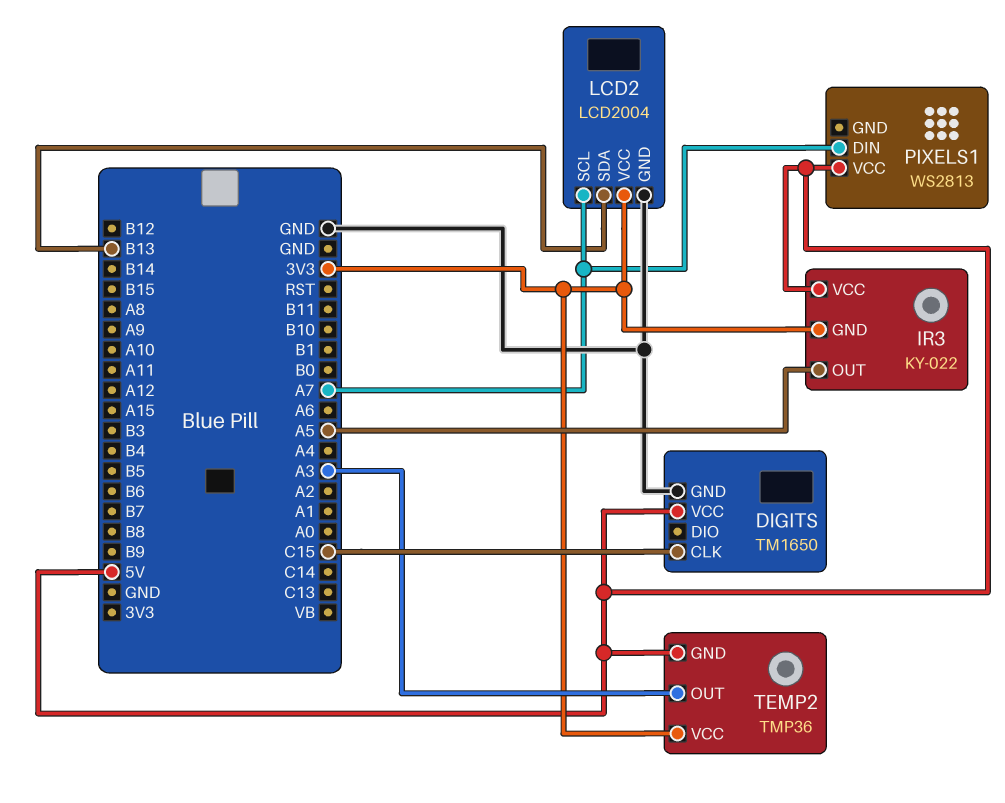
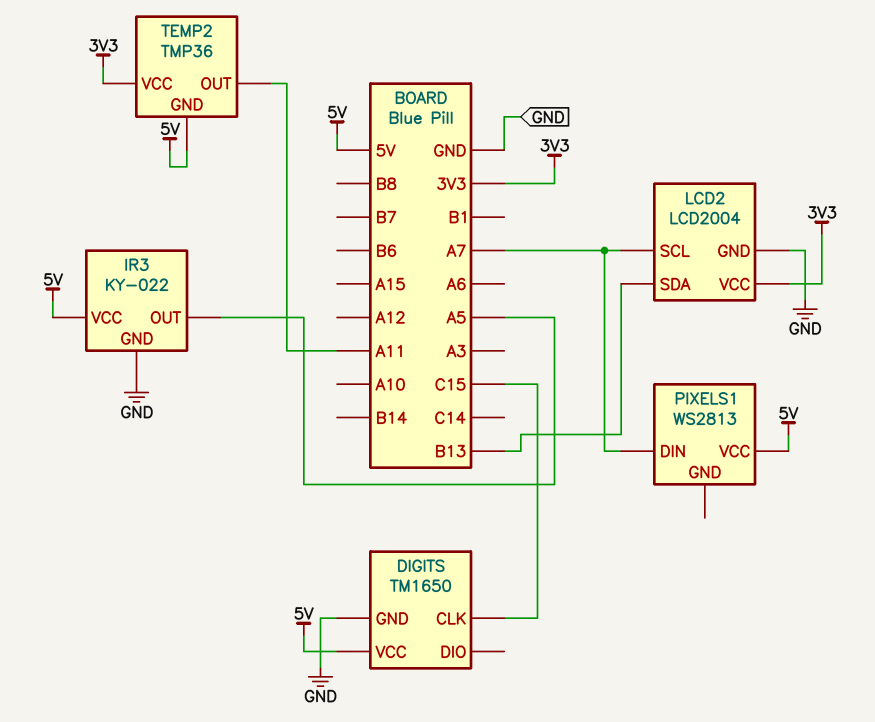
IR3 pin GND: 3V3 -> GND
TEMP2 pin OUT: A3 -> A11

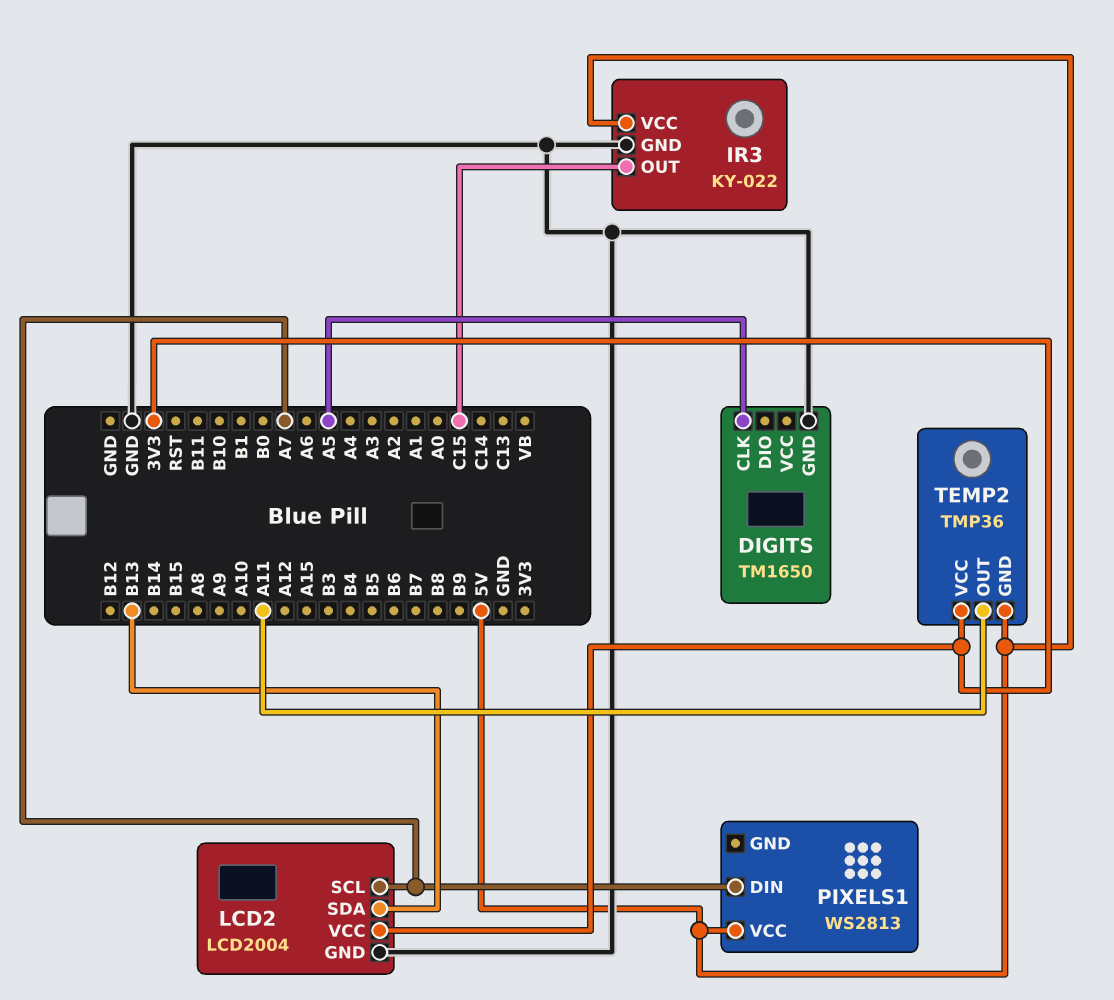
DIGITS pin CLK: C15 -> A5
DIGITS pin VCC: 5V -> none
IR3 pin OUT: A5 -> C15

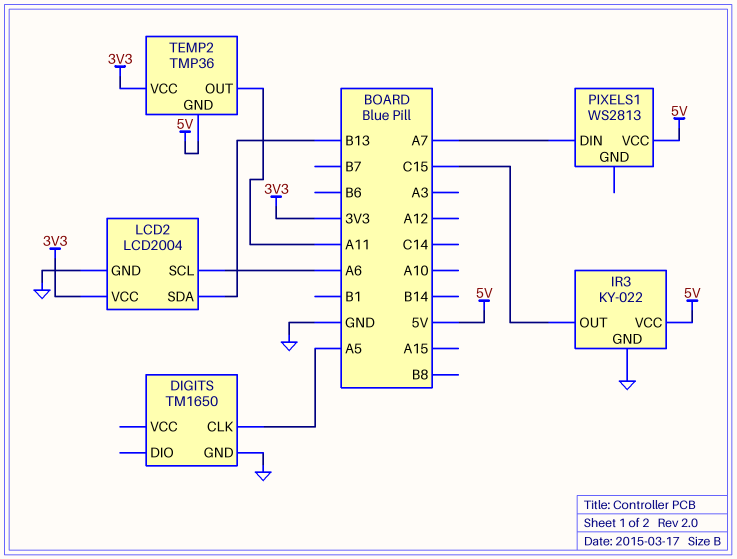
LCD2 pin SCL: A7 -> A6

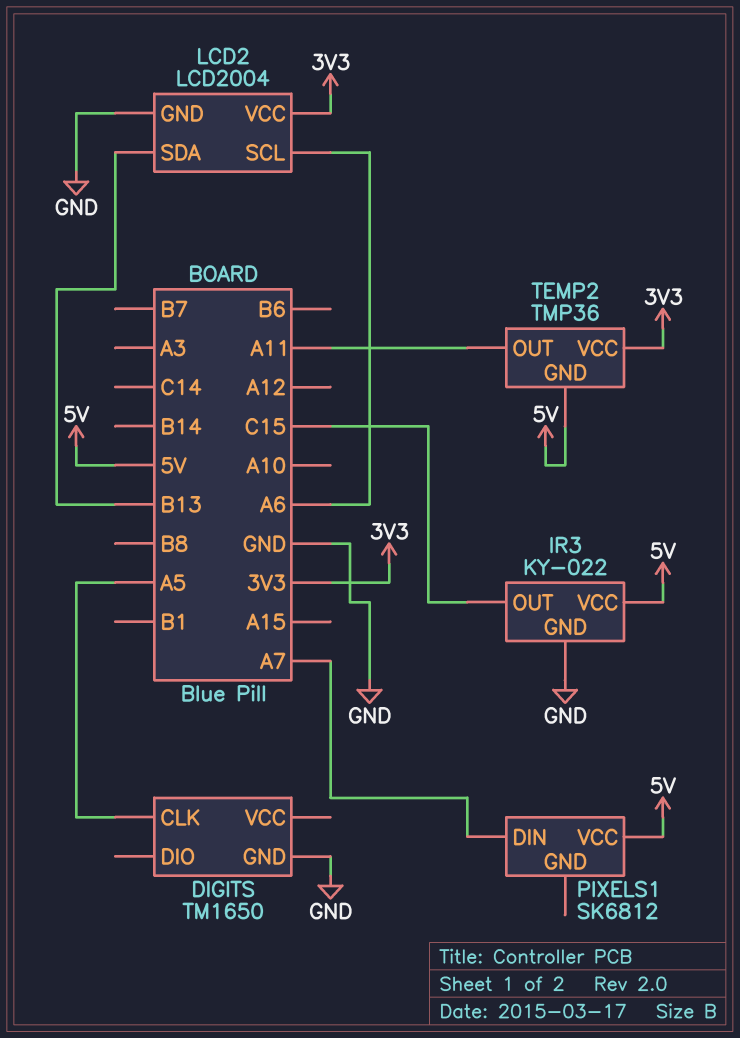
PIXELS1: WS2813 -> SK6812

